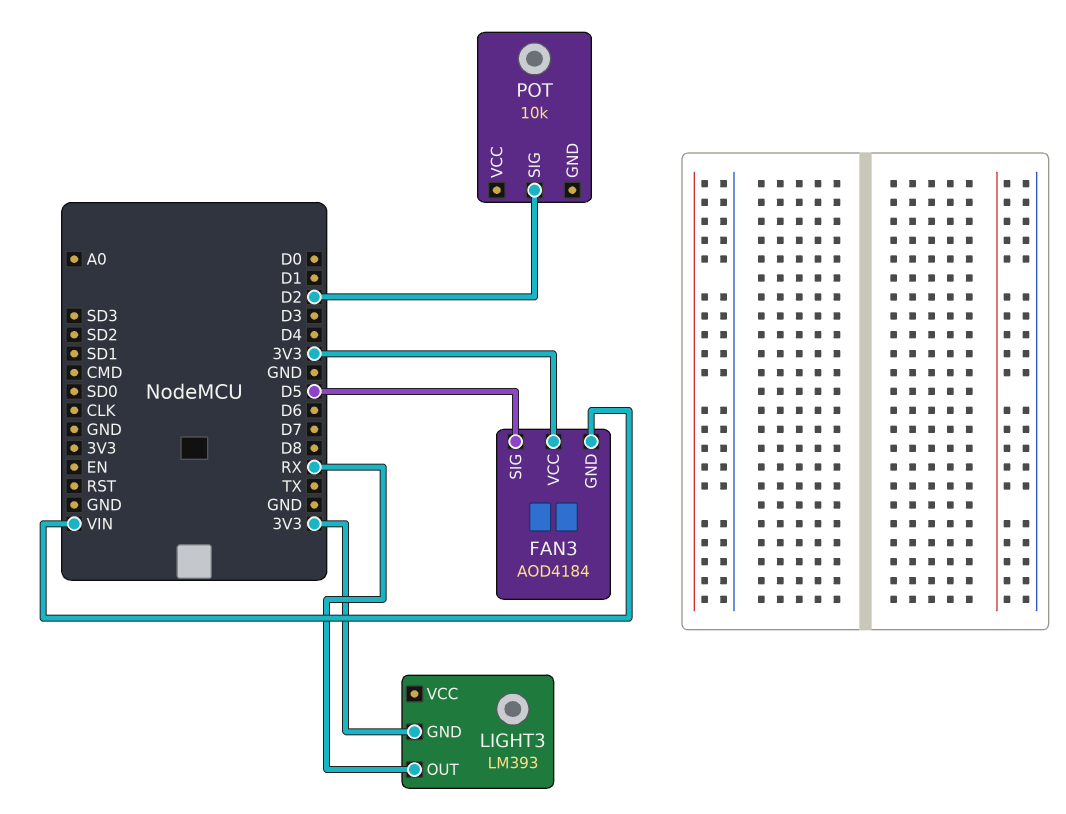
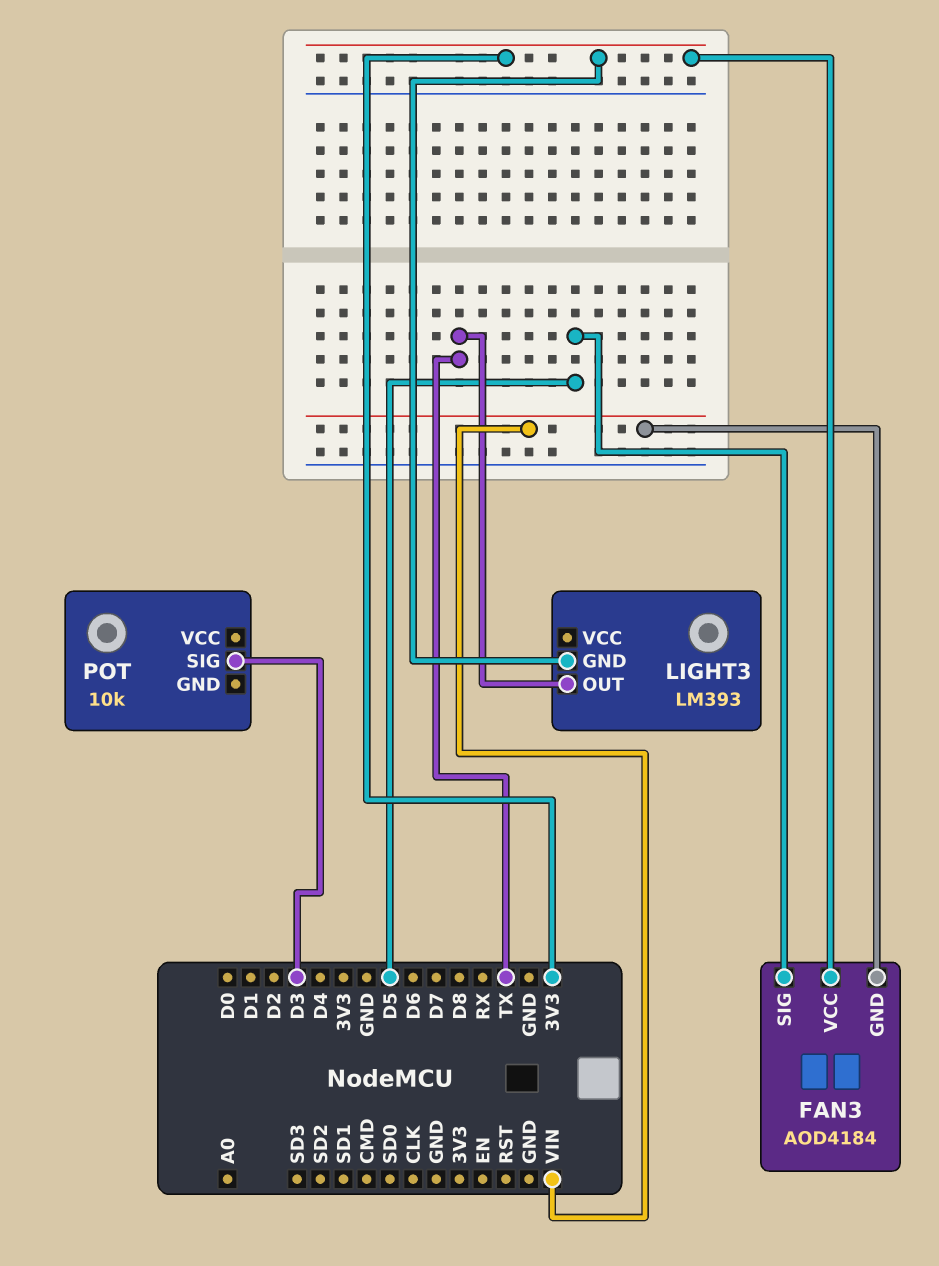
LIGHT3 pin OUT: RX -> TX
POT pin SIG: D2 -> D3

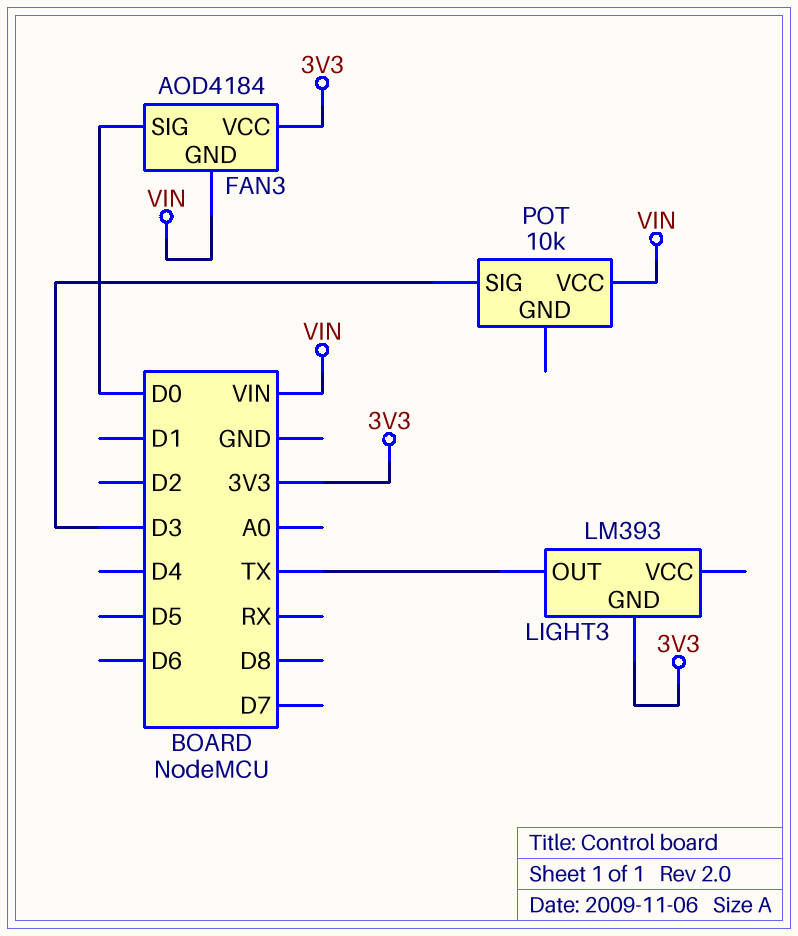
FAN3 pin SIG: D5 -> D0
POT pin VCC: none -> VIN

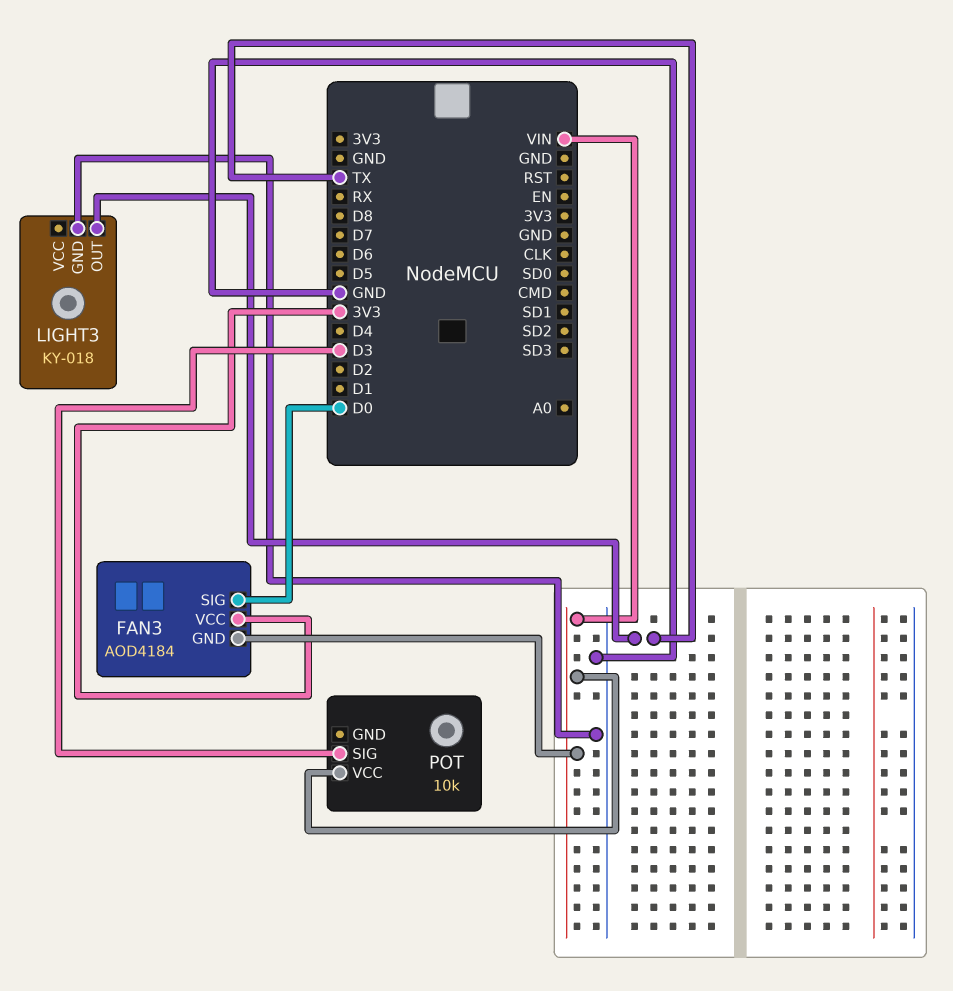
LIGHT3: LM393 -> KY-018
LIGHT3 pin GND: 3V3 -> GND

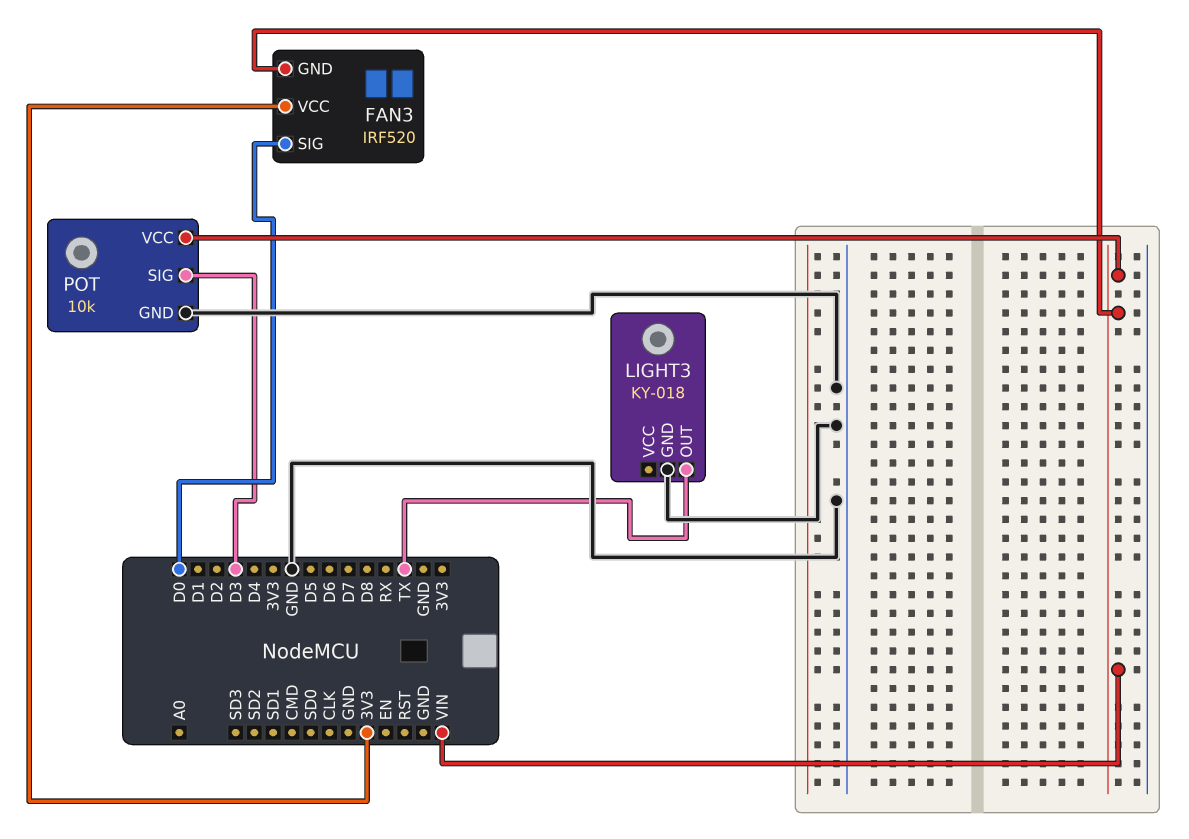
FAN3: AOD4184 -> IRF520
POT pin GND: none -> GND

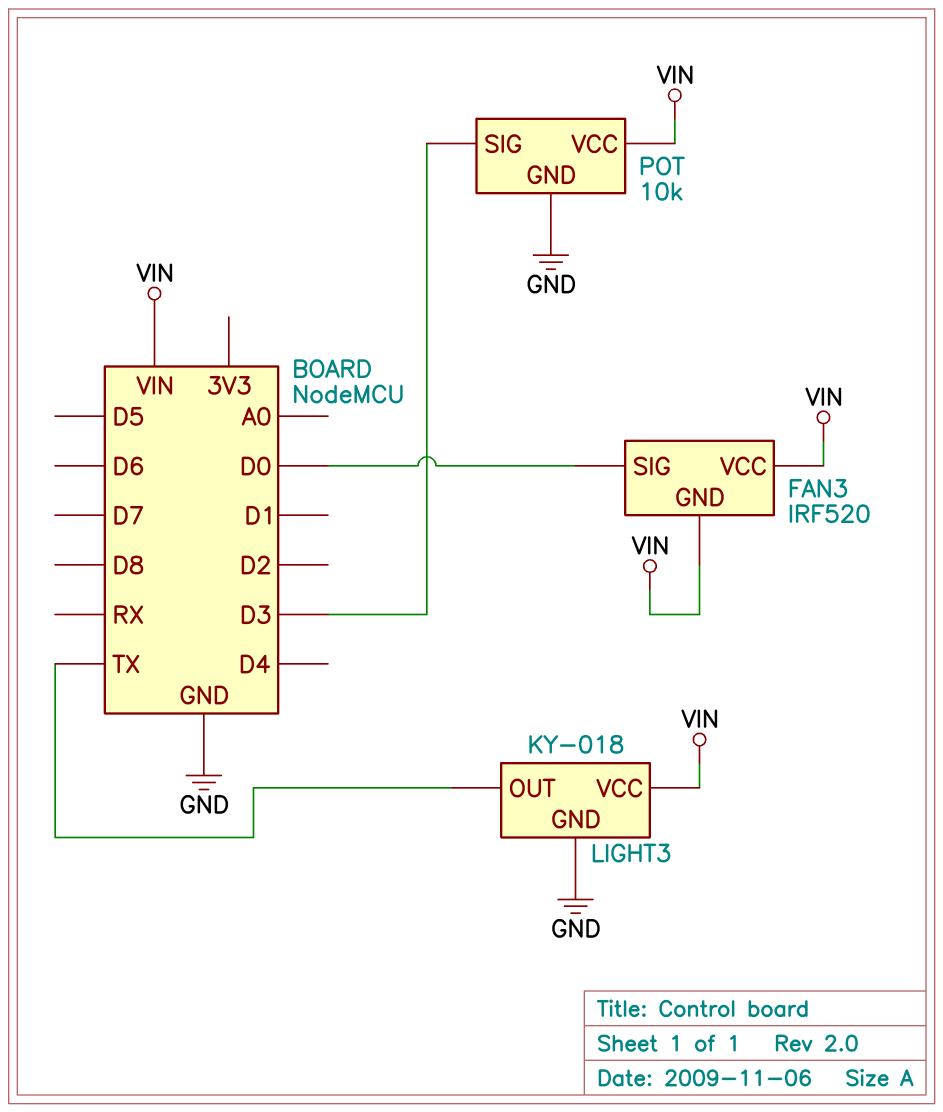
FAN3 pin VCC: 3V3 -> VIN
LIGHT3 pin VCC: none -> VIN

